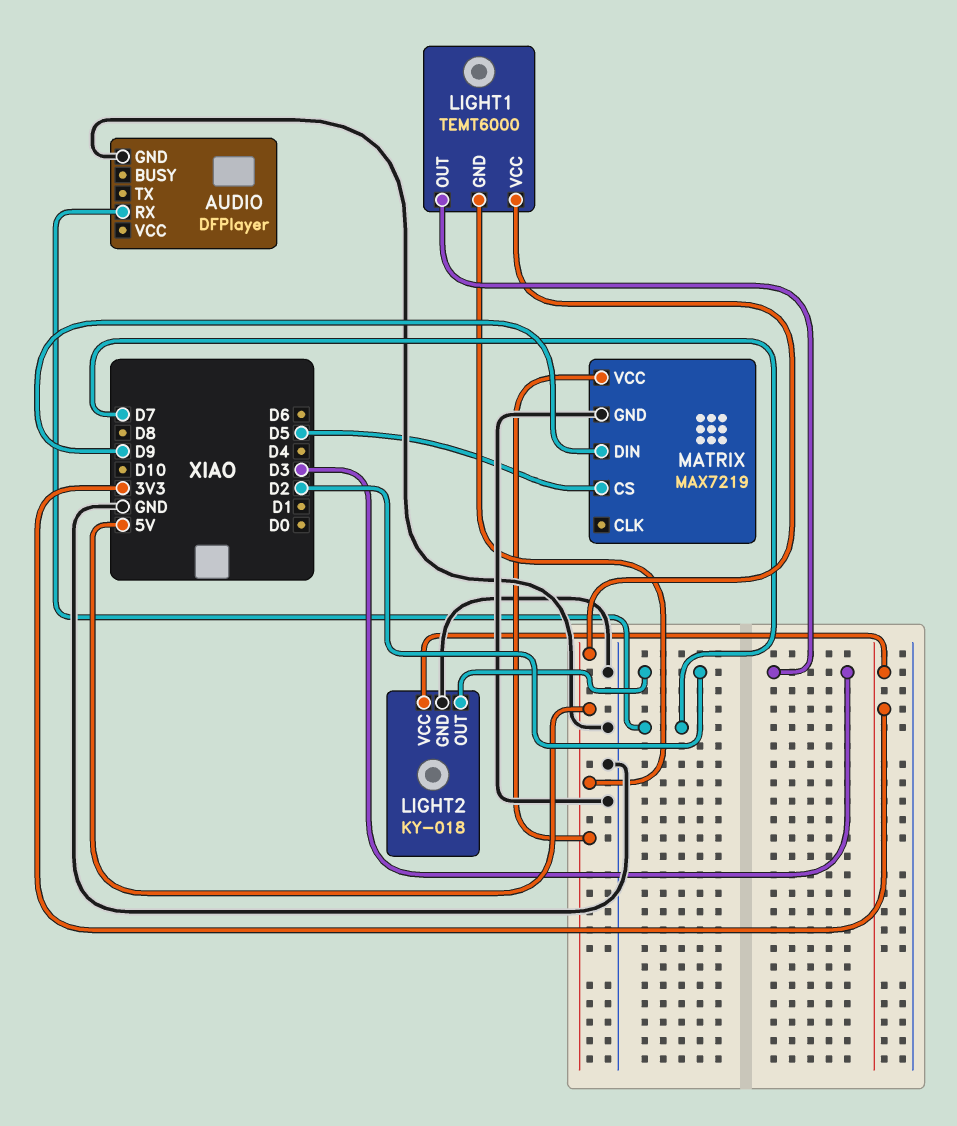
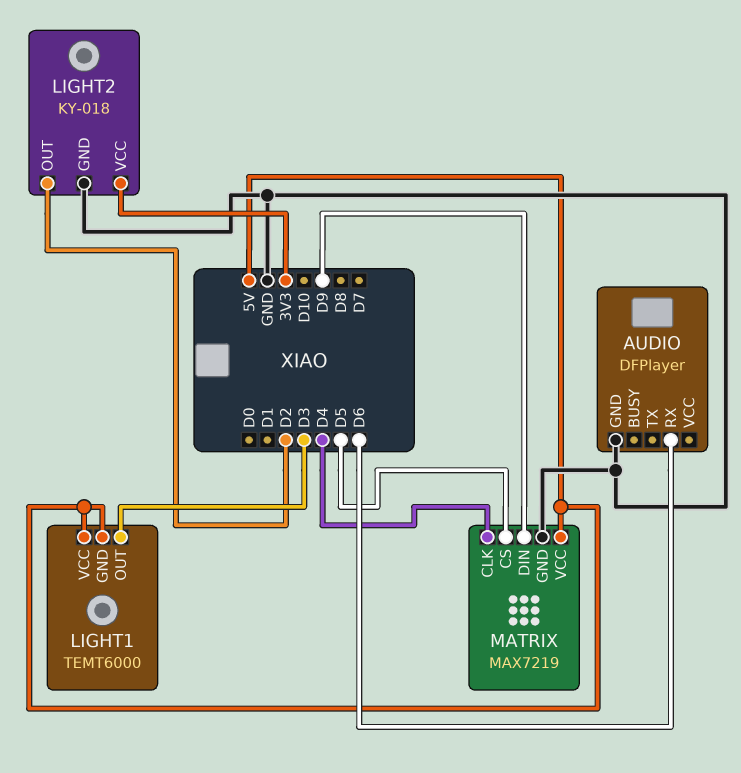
AUDIO pin RX: D7 -> D6
MATRIX pin CLK: none -> D4

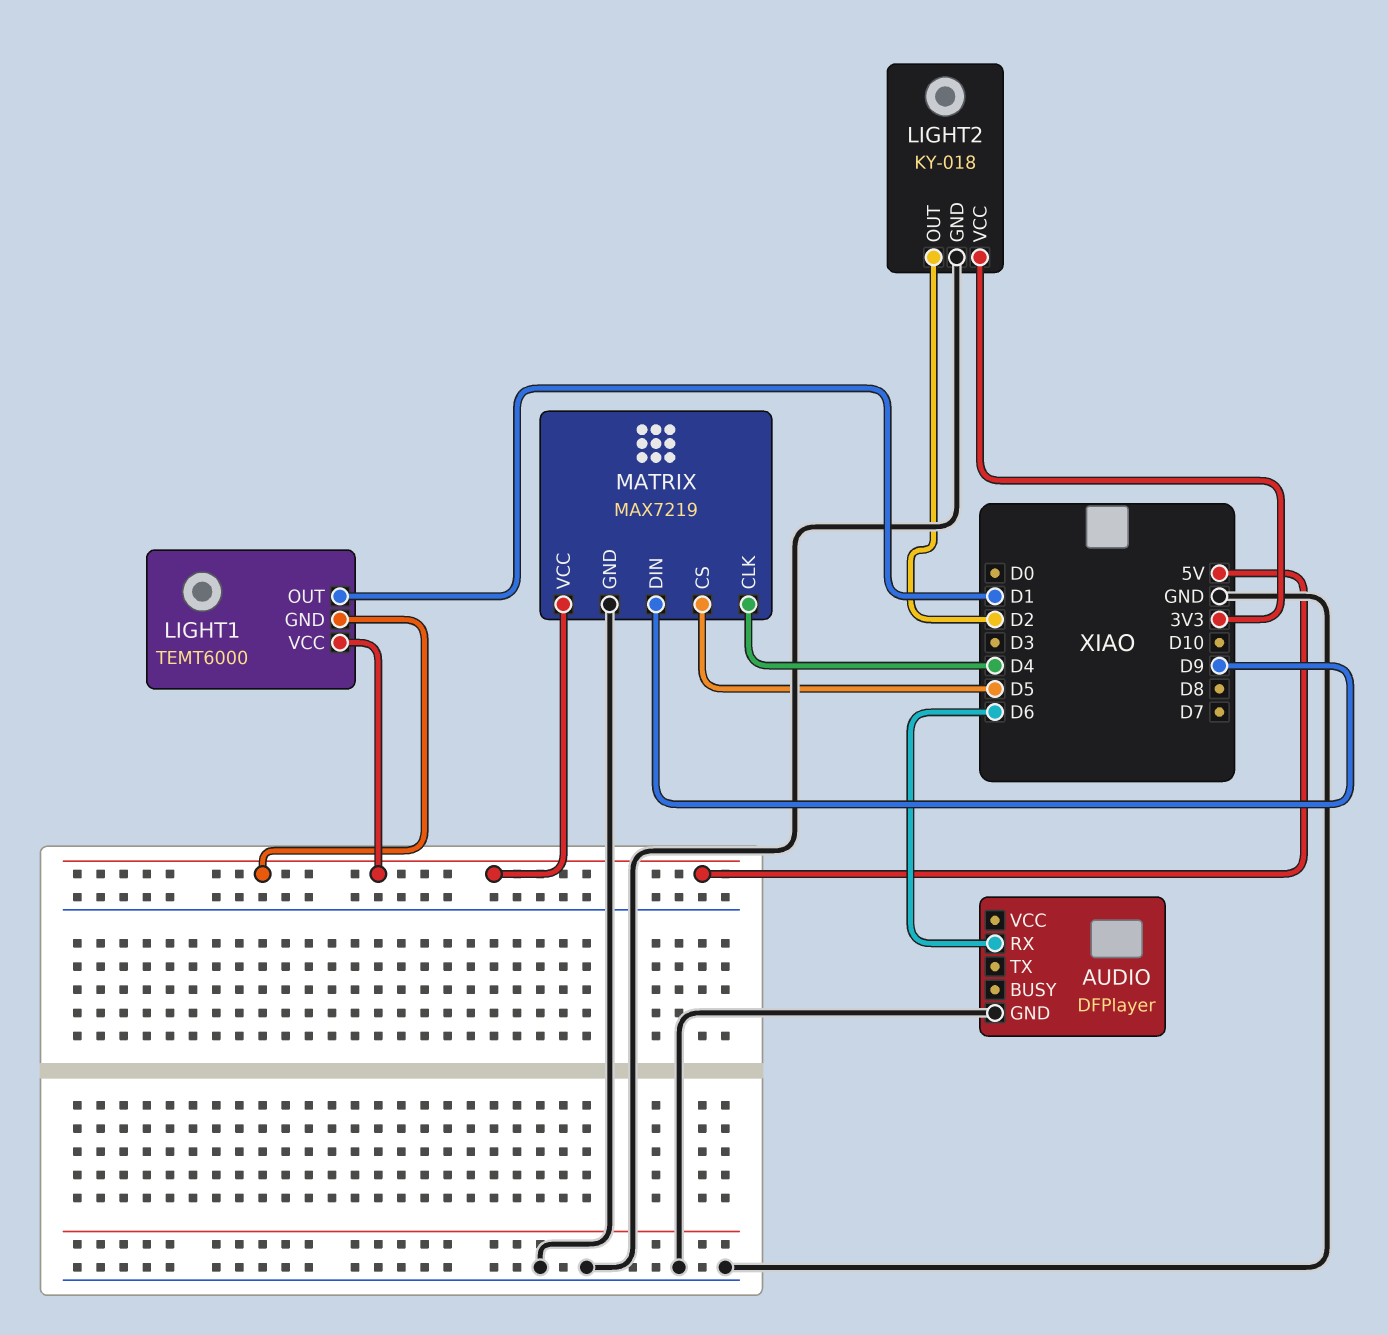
LIGHT1 pin OUT: D3 -> D1

